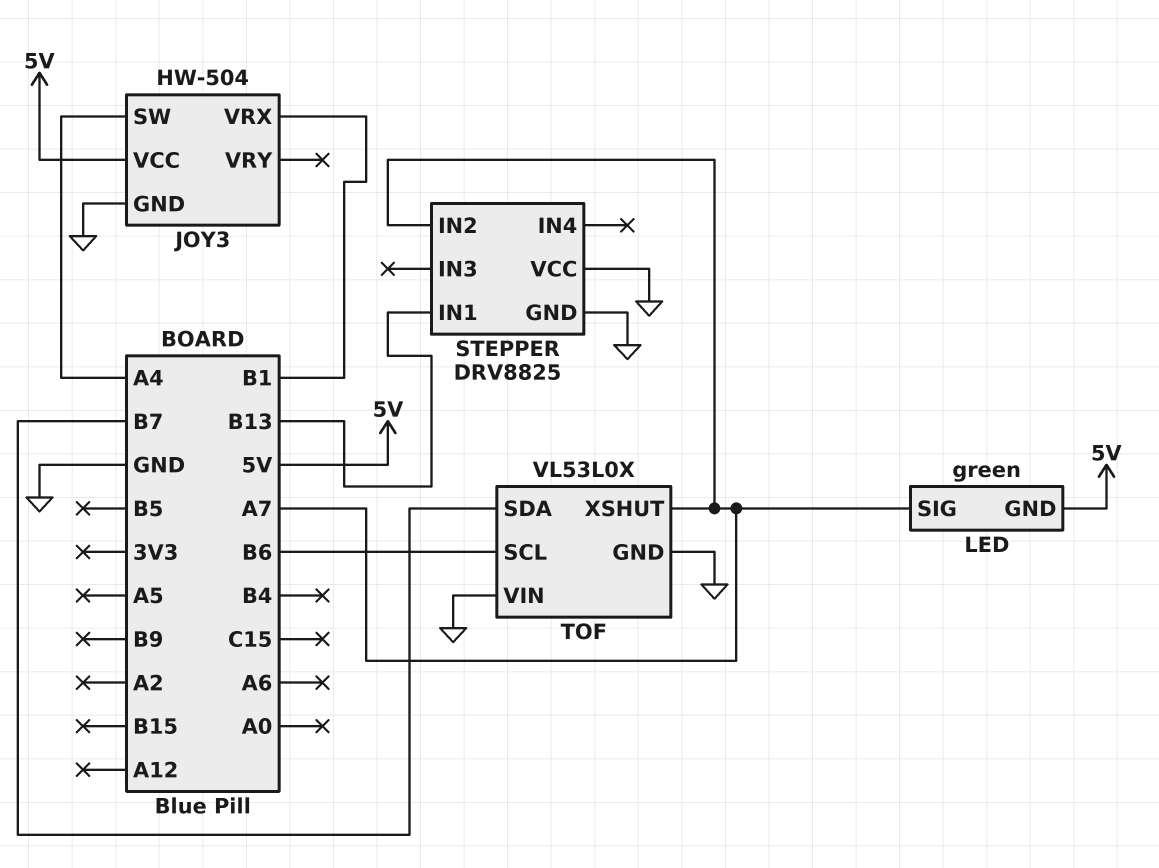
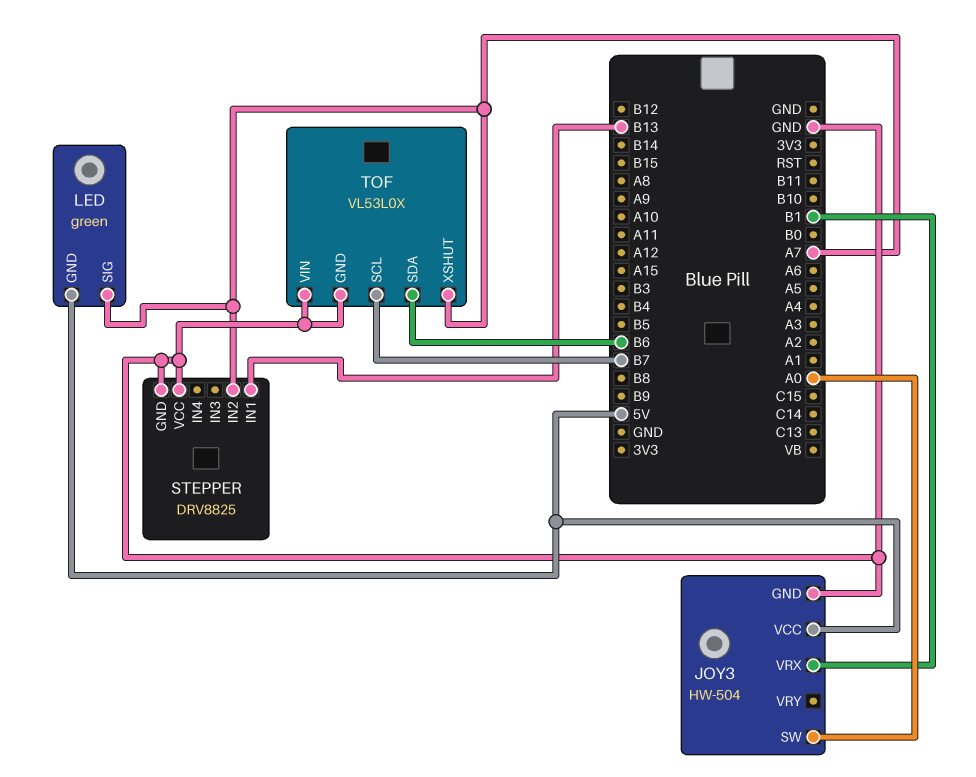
JOY3 pin SW: A4 -> A0
TOF pin SCL: B6 -> B7
TOF pin SDA: B7 -> B6

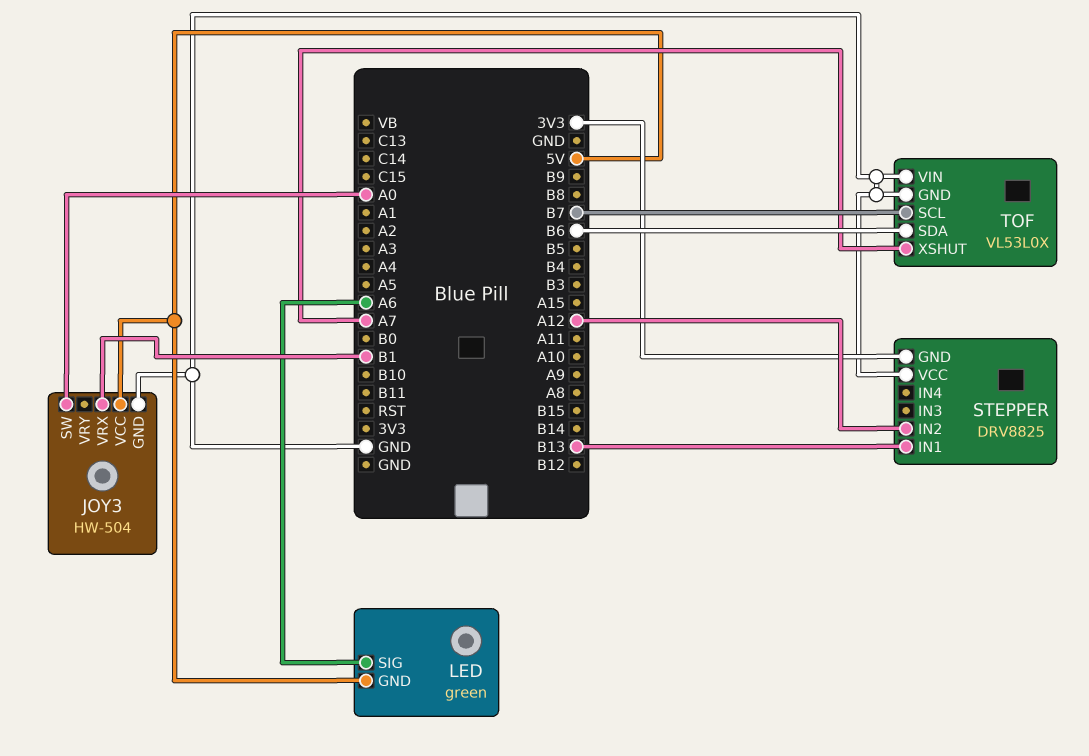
LED pin SIG: A7 -> A6
STEPPER pin GND: GND -> 3V3
STEPPER pin IN2: A7 -> A12

